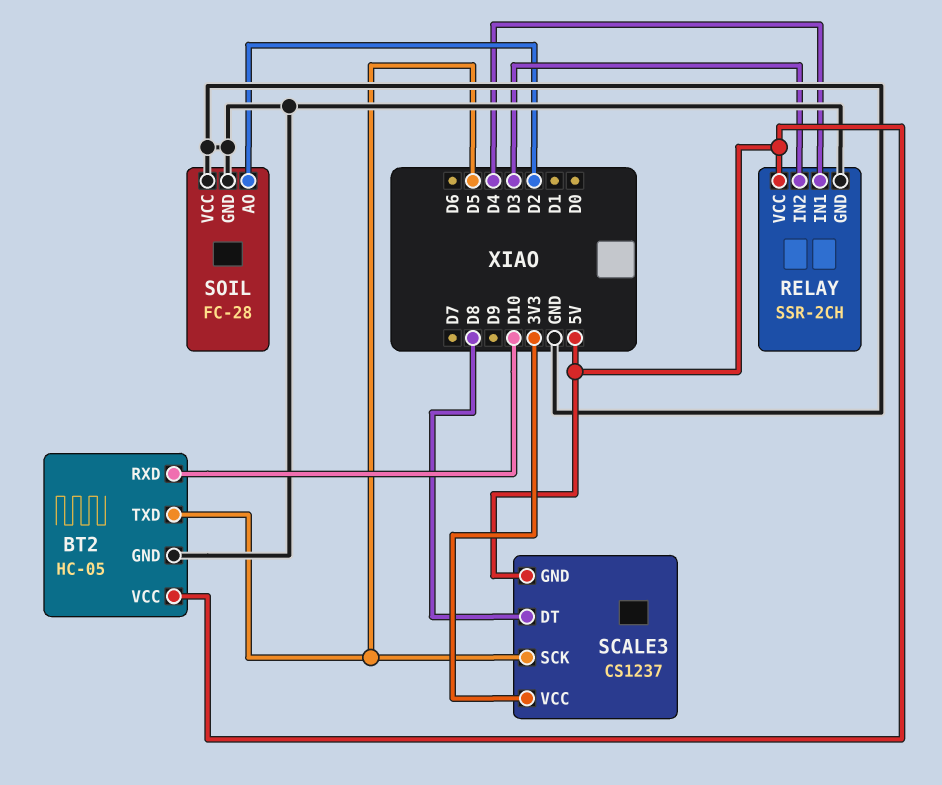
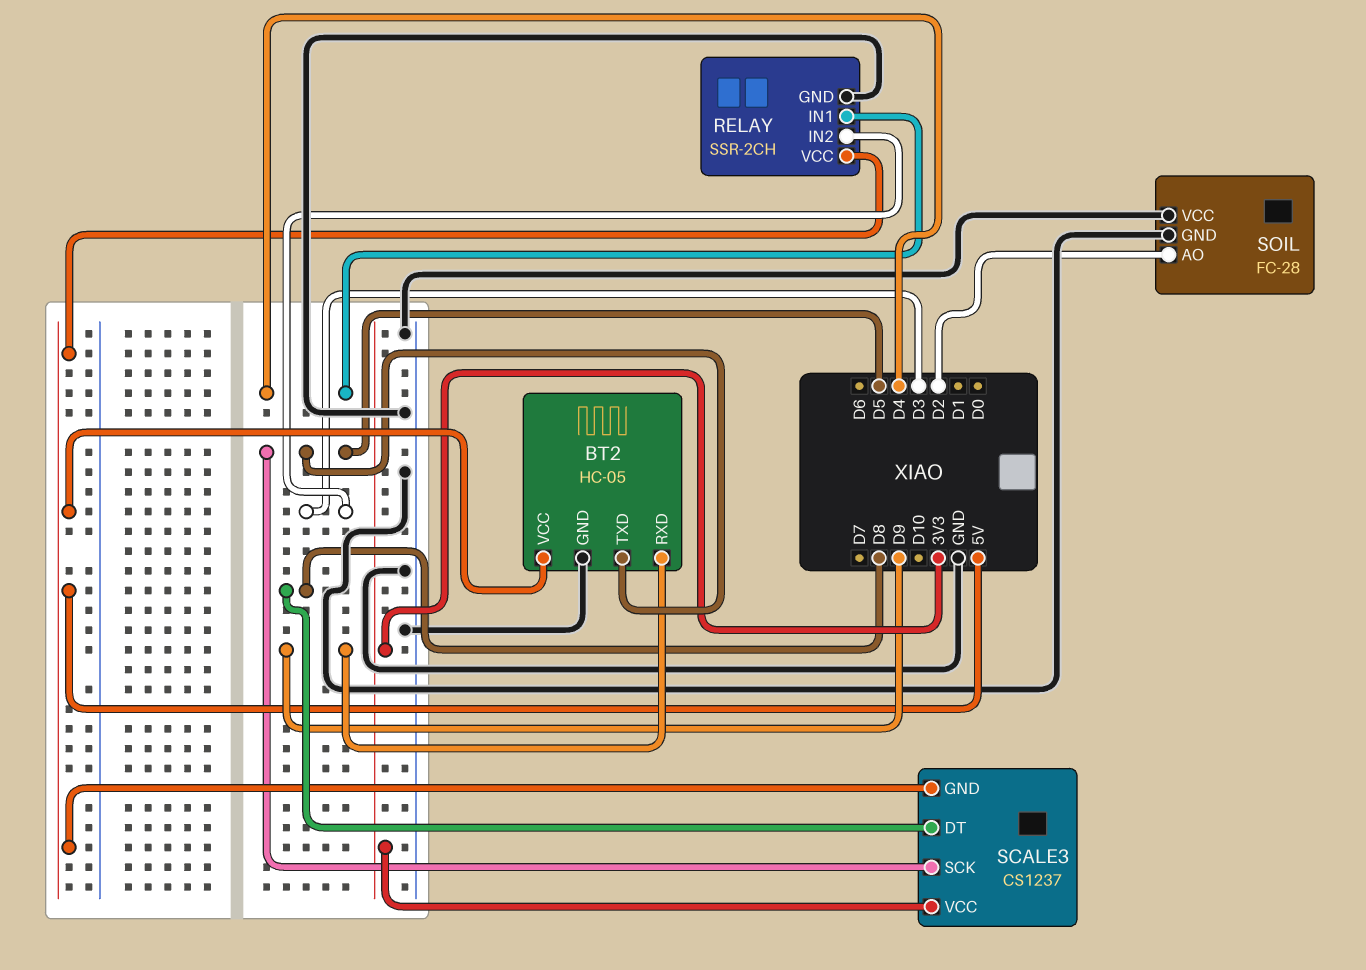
BT2 pin RXD: D10 -> D9

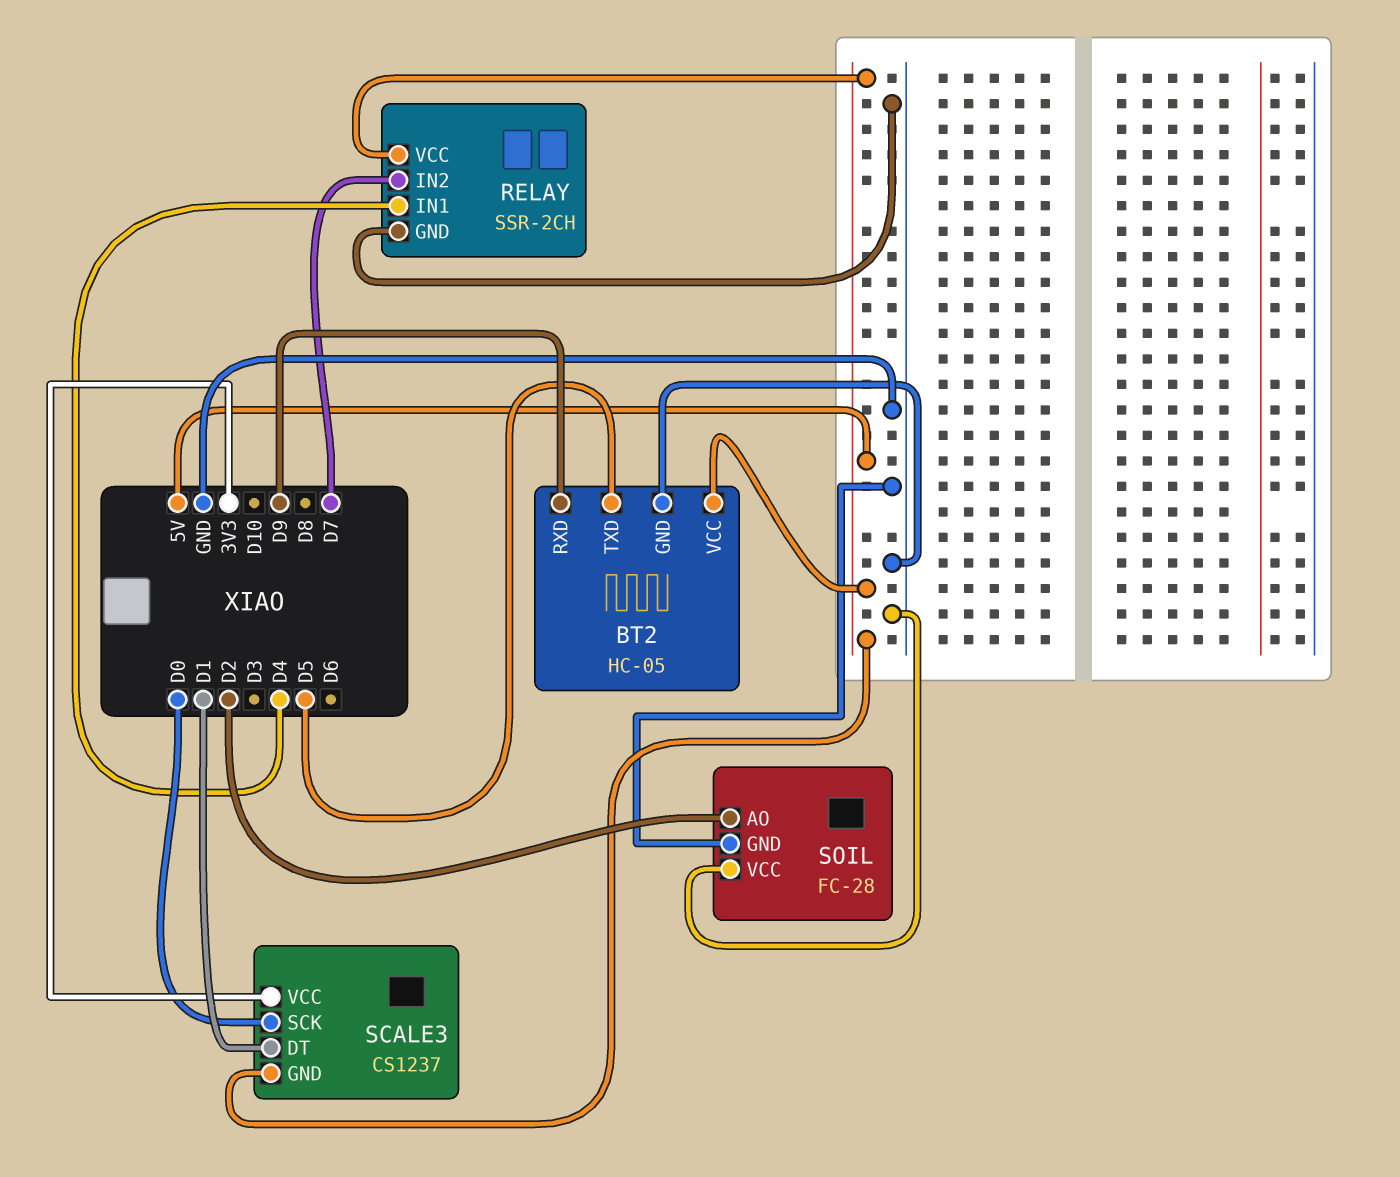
RELAY pin IN2: D3 -> D7
SCALE3 pin DT: D8 -> D1
SCALE3 pin SCK: D5 -> D0

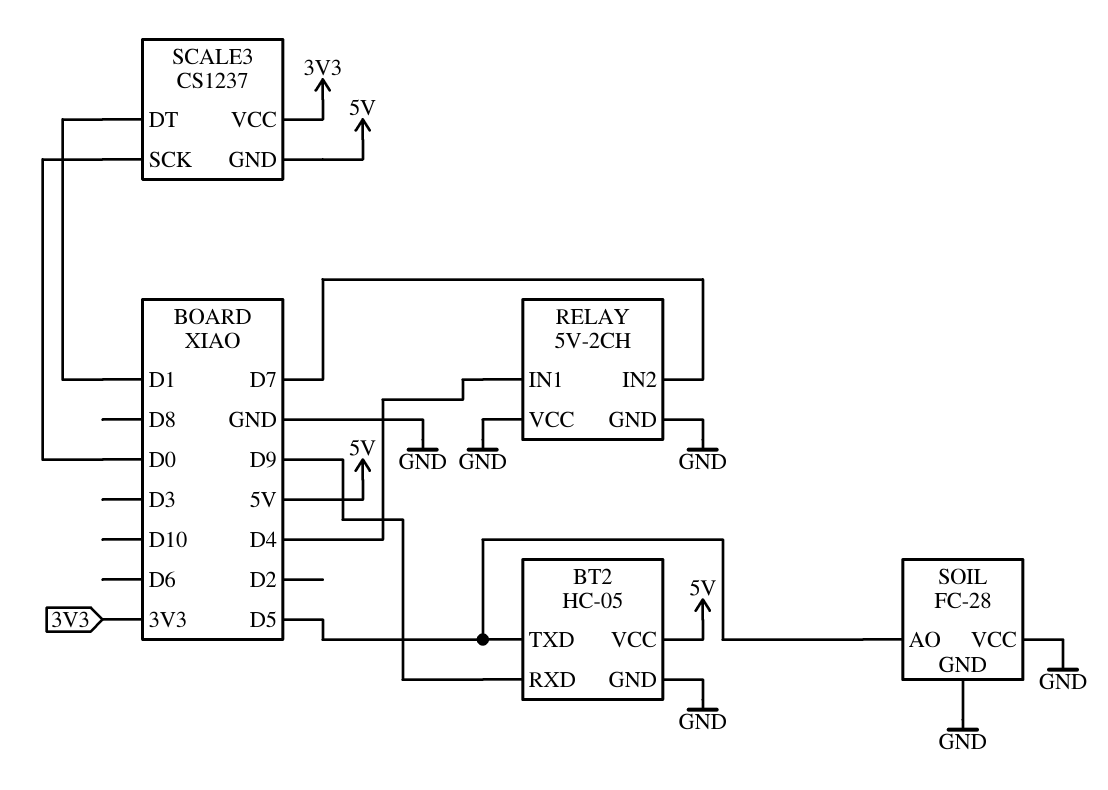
RELAY: SSR-2CH -> 5V-2CH
RELAY pin VCC: 5V -> GND
SOIL pin AO: D2 -> D5

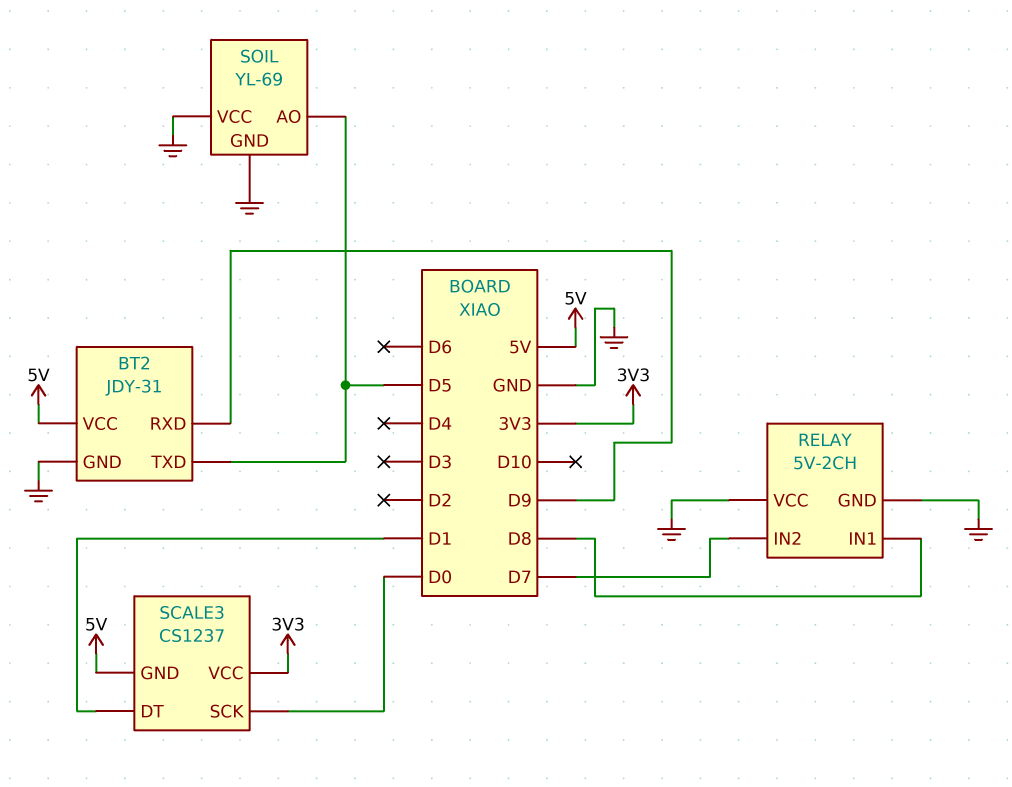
BT2: HC-05 -> JDY-31
RELAY pin IN1: D4 -> D8
SOIL: FC-28 -> YL-69

